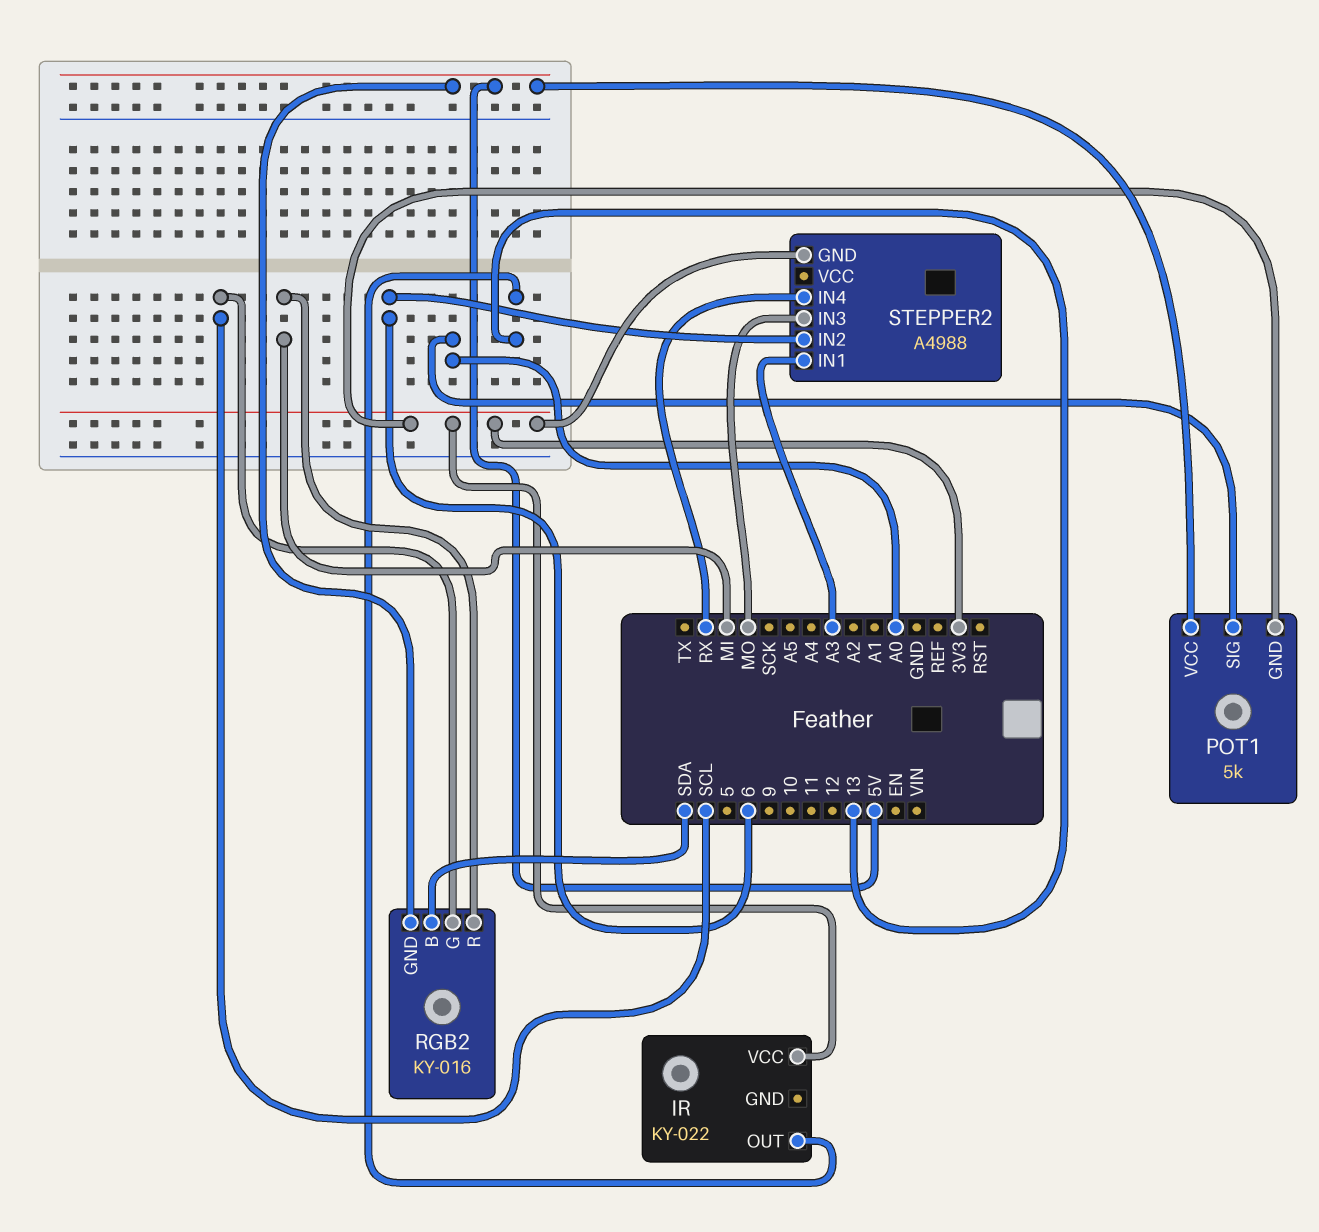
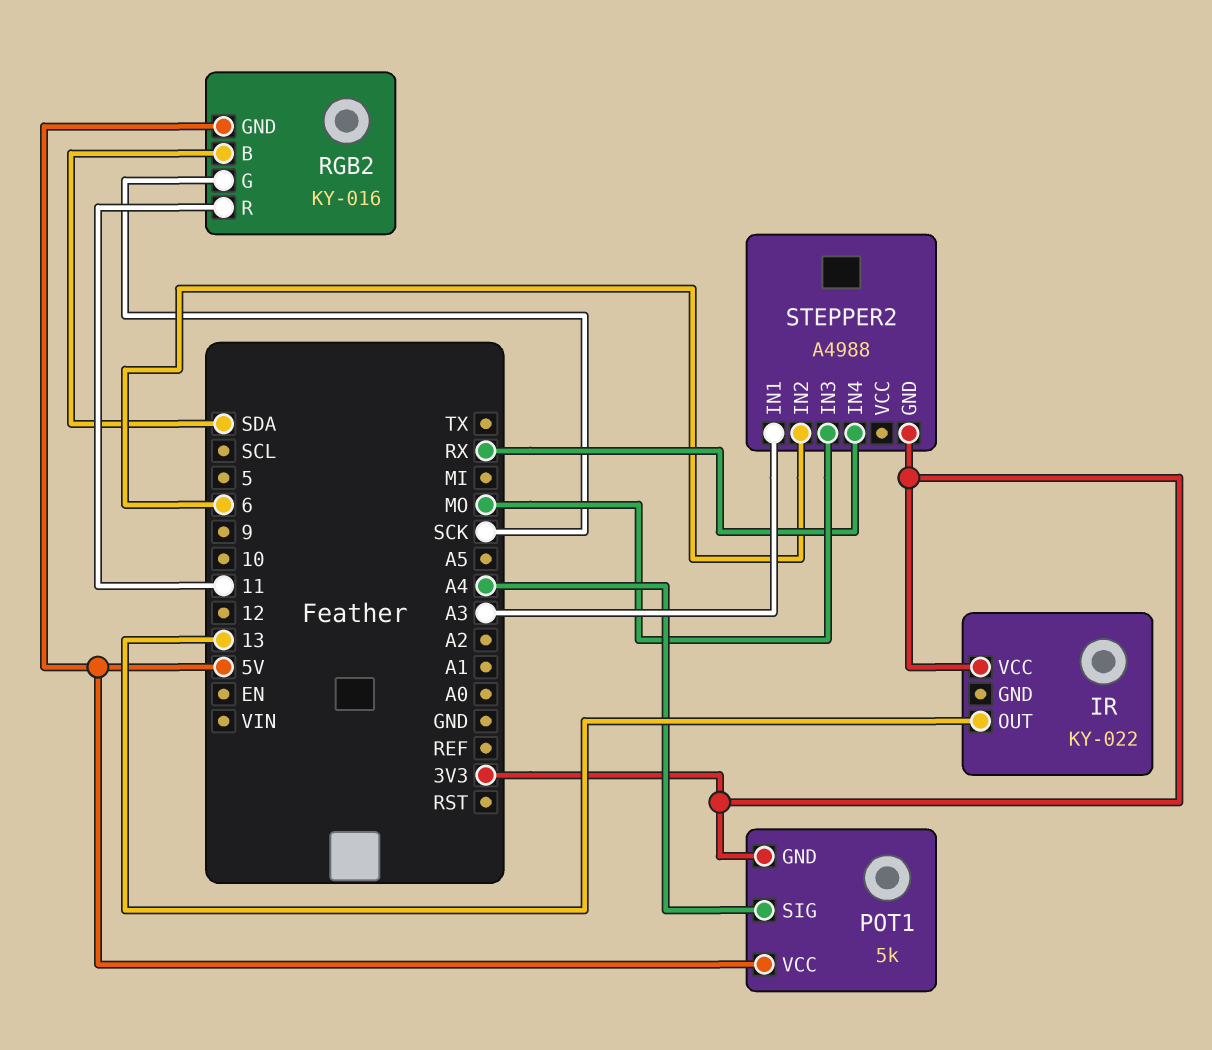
POT1 pin SIG: A0 -> A4
RGB2 pin G: SCL -> SCK
RGB2 pin R: MI -> 11

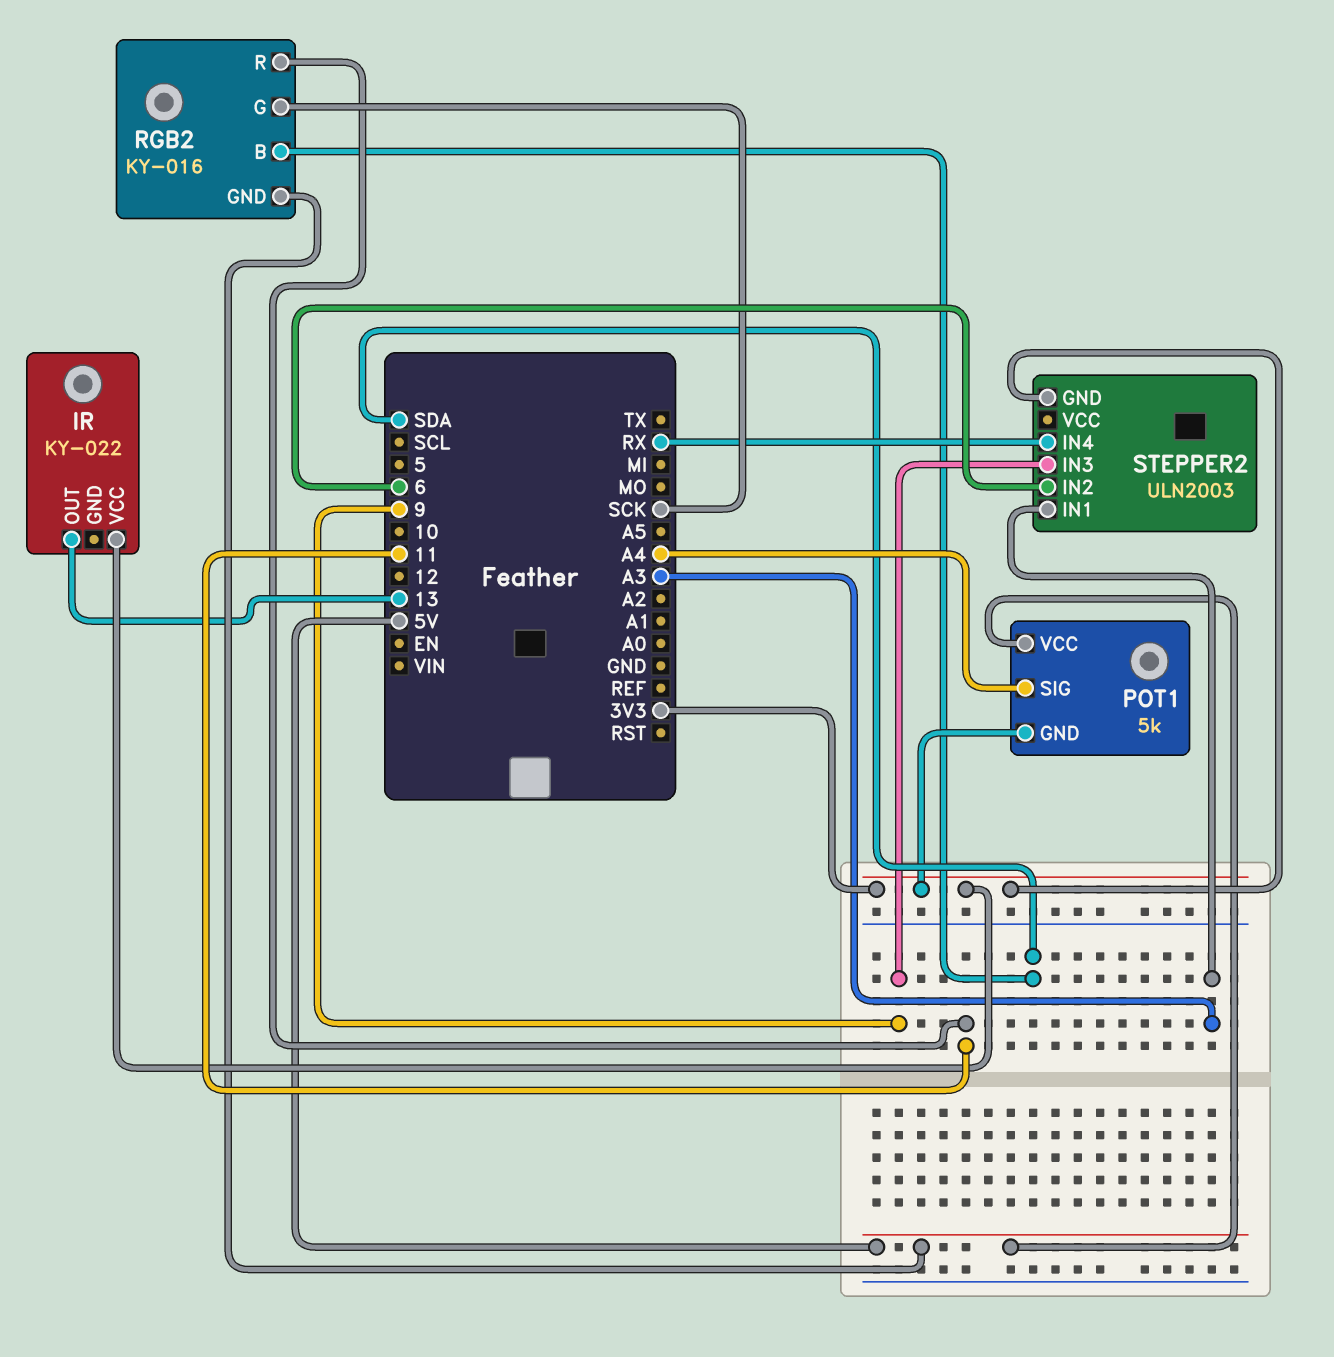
STEPPER2: A4988 -> ULN2003
STEPPER2 pin IN3: MO -> 9

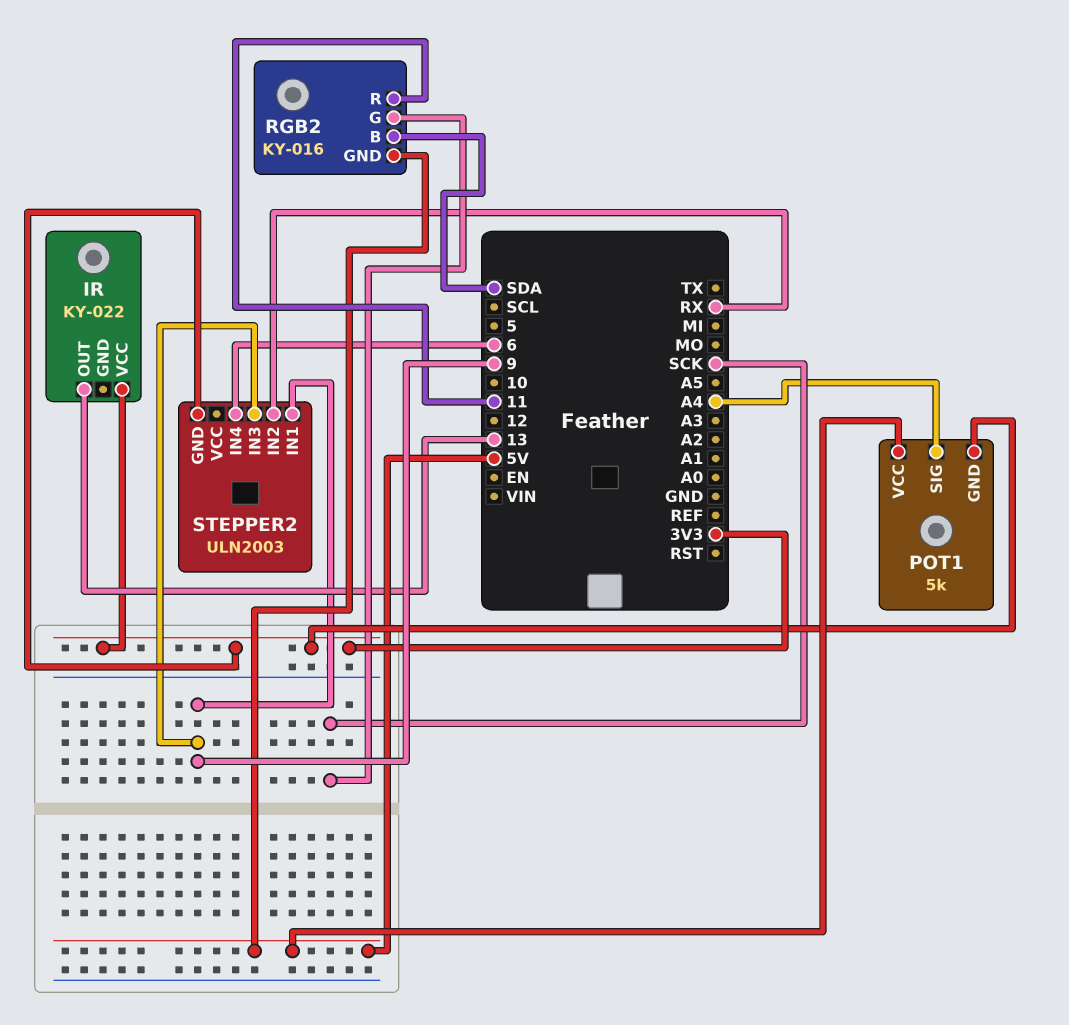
STEPPER2 pin IN1: A3 -> 9
STEPPER2 pin IN2: 6 -> RX
STEPPER2 pin IN4: RX -> 6

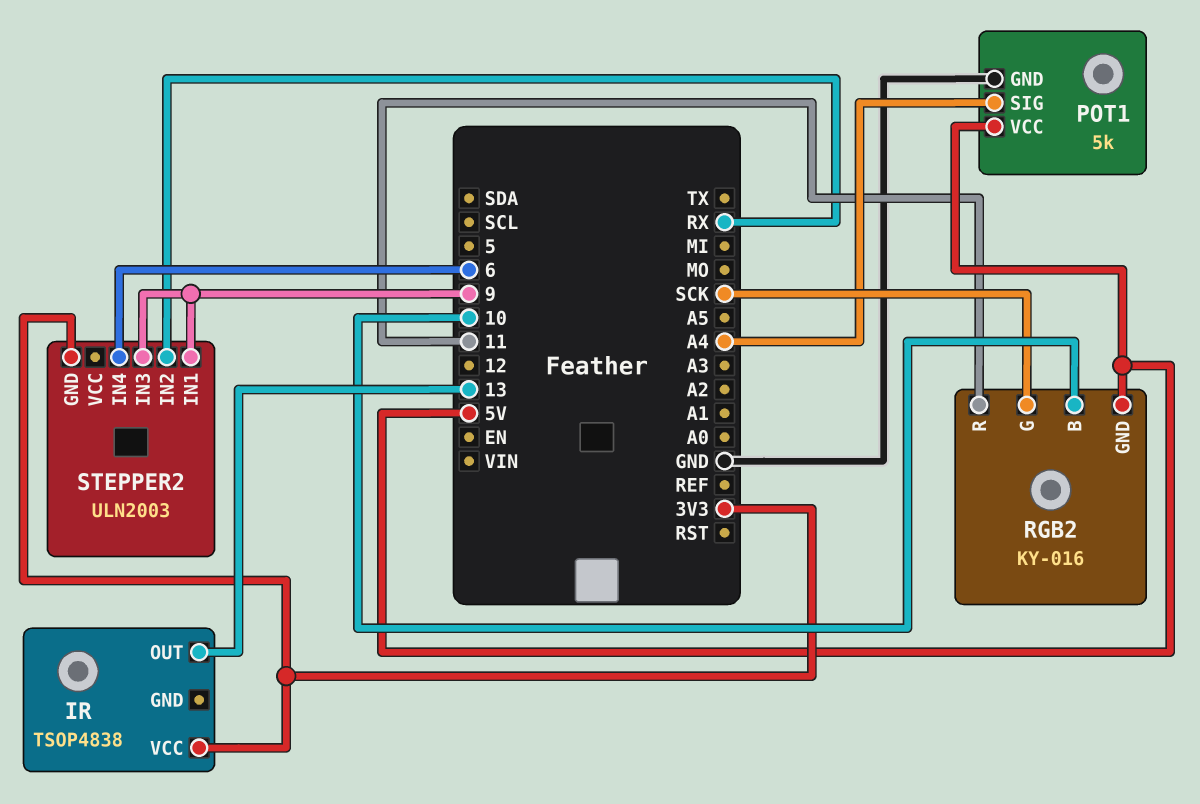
IR: KY-022 -> TSOP4838
POT1 pin GND: 3V3 -> GND
RGB2 pin B: SDA -> 10

